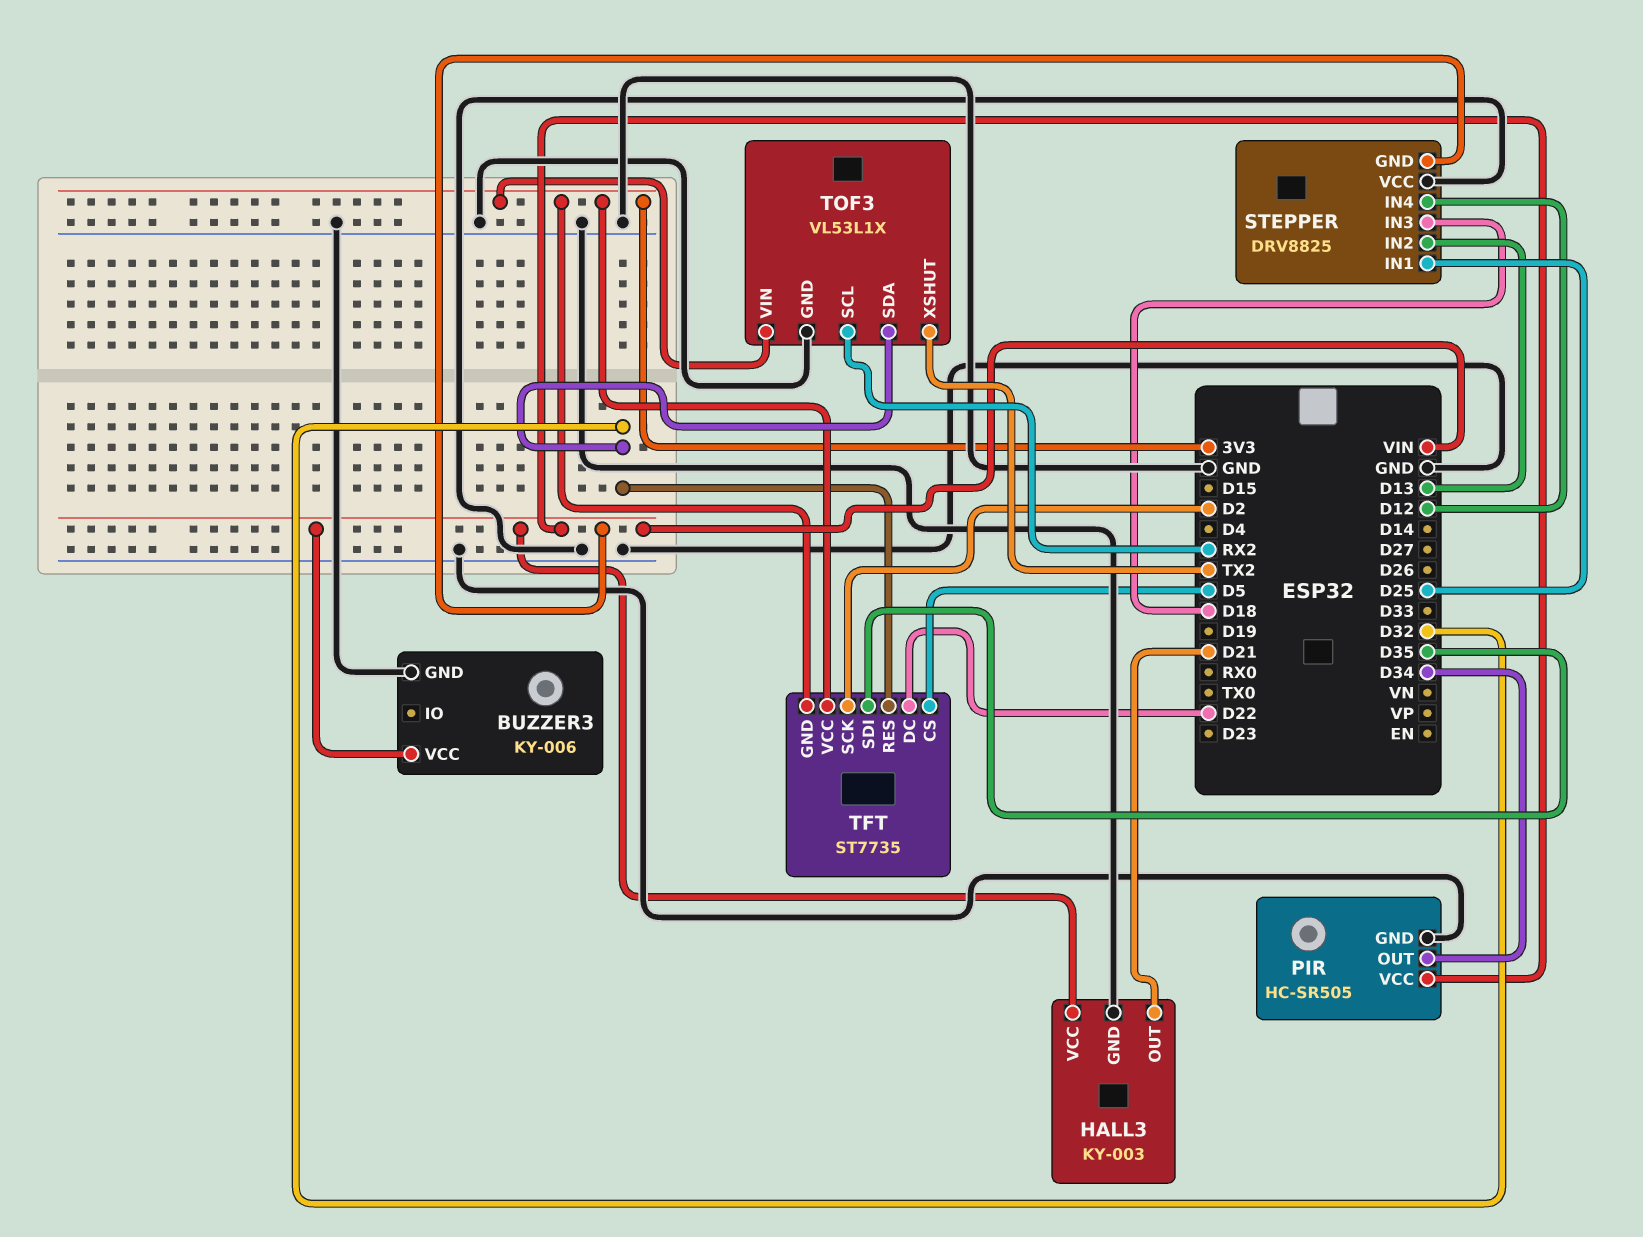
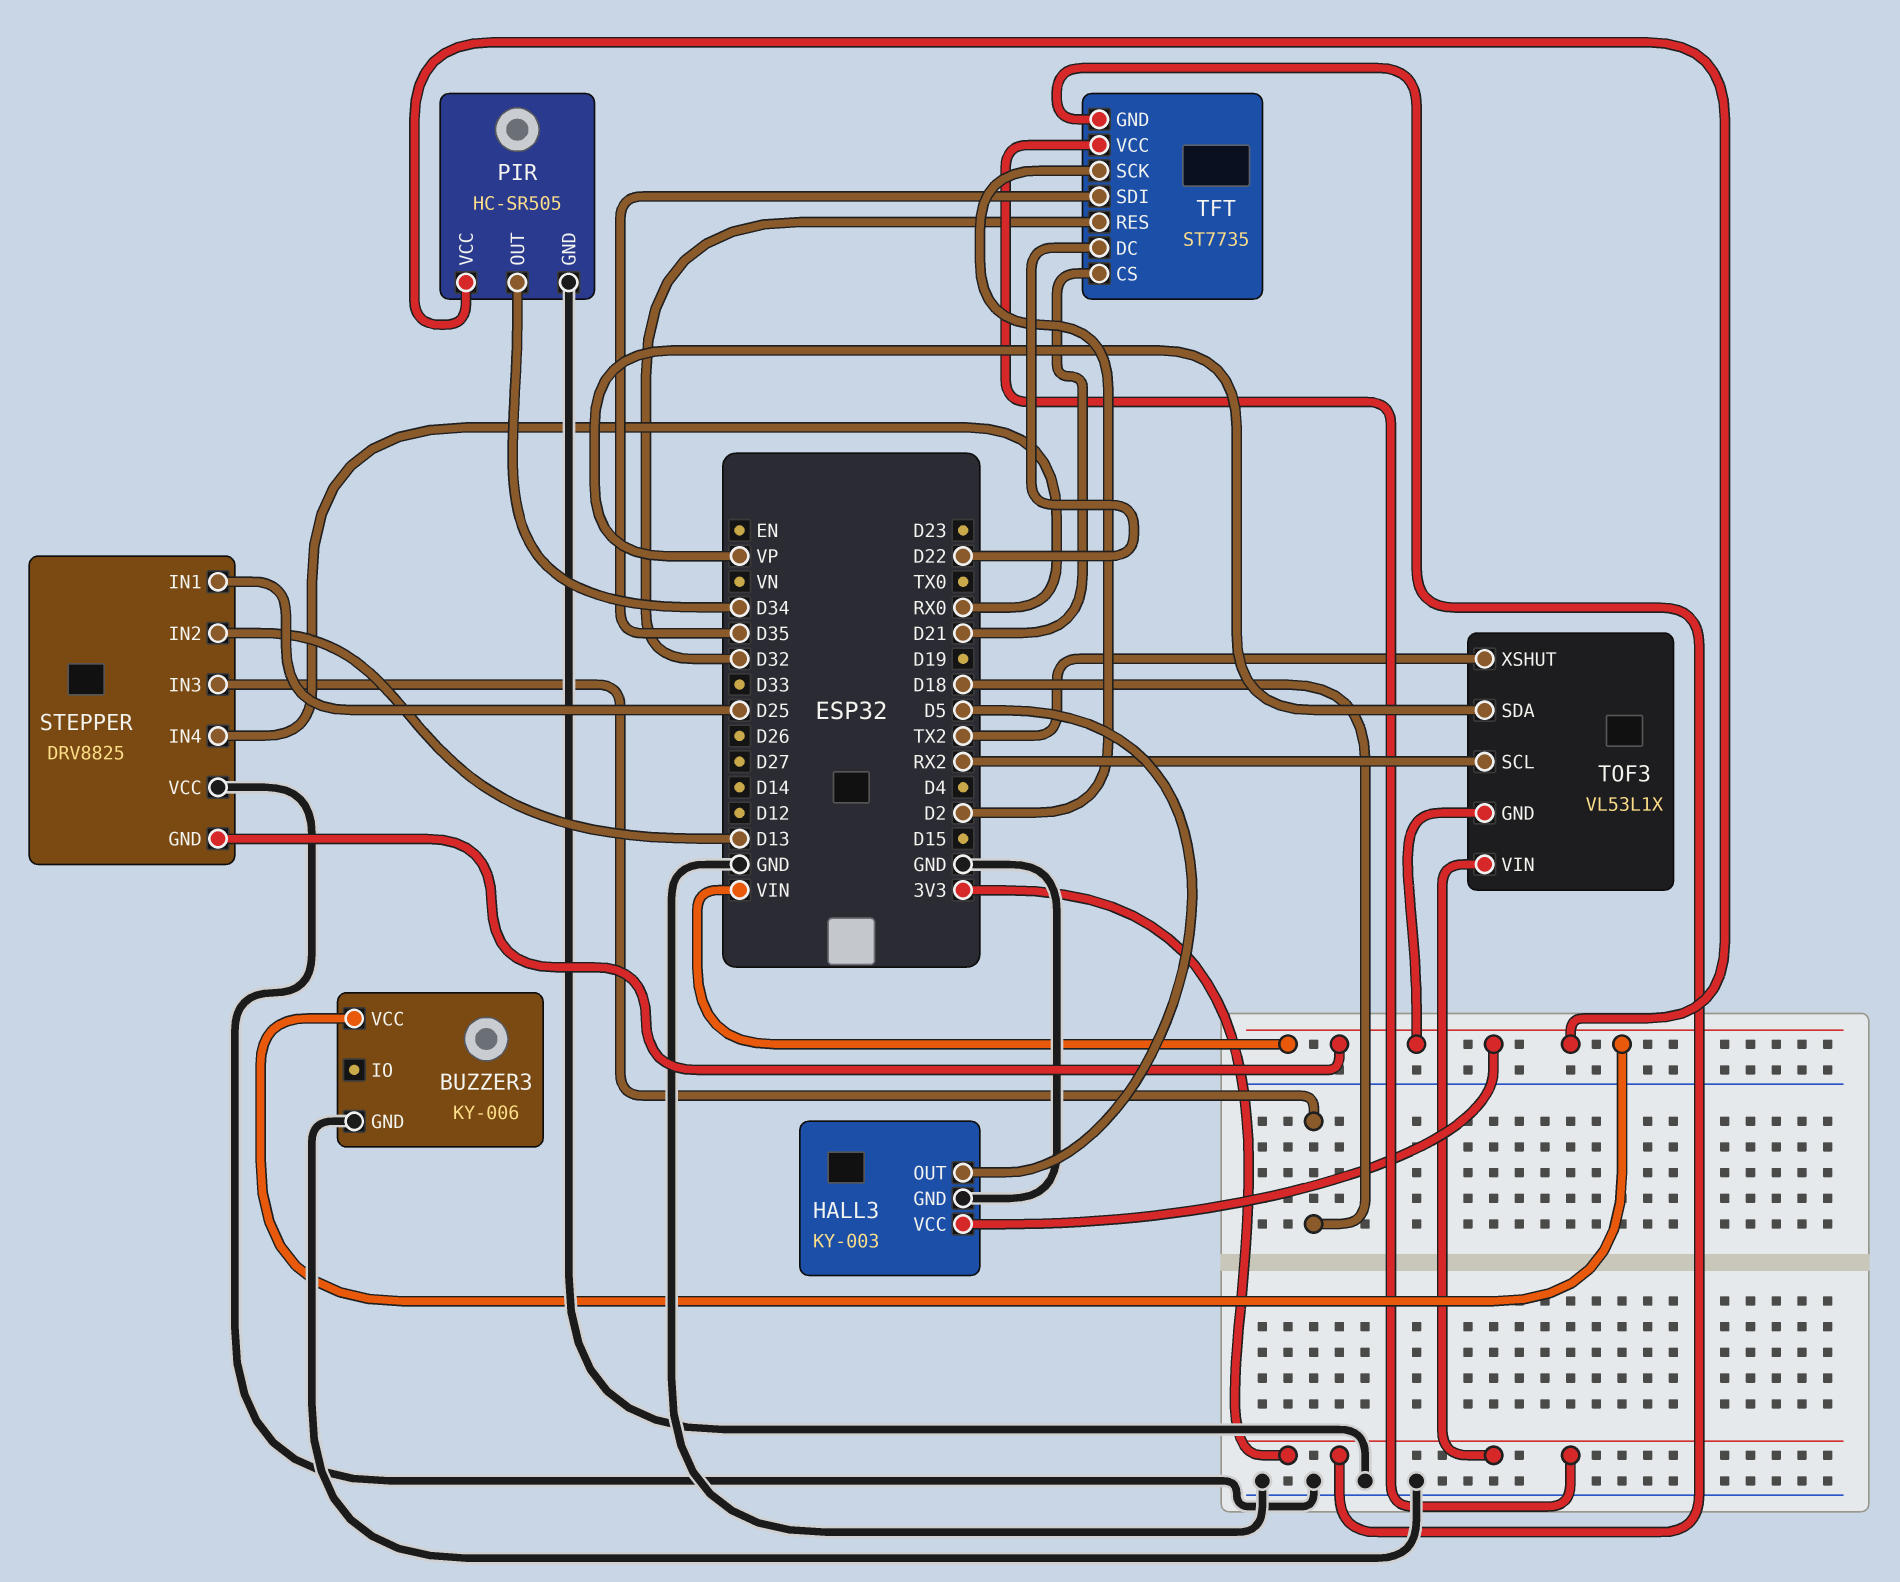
HALL3 pin OUT: D21 -> D5
STEPPER pin IN4: D12 -> RX0
TFT pin CS: D5 -> D21
TOF3 pin GND: GND -> VIN
TOF3 pin SDA: D32 -> VP

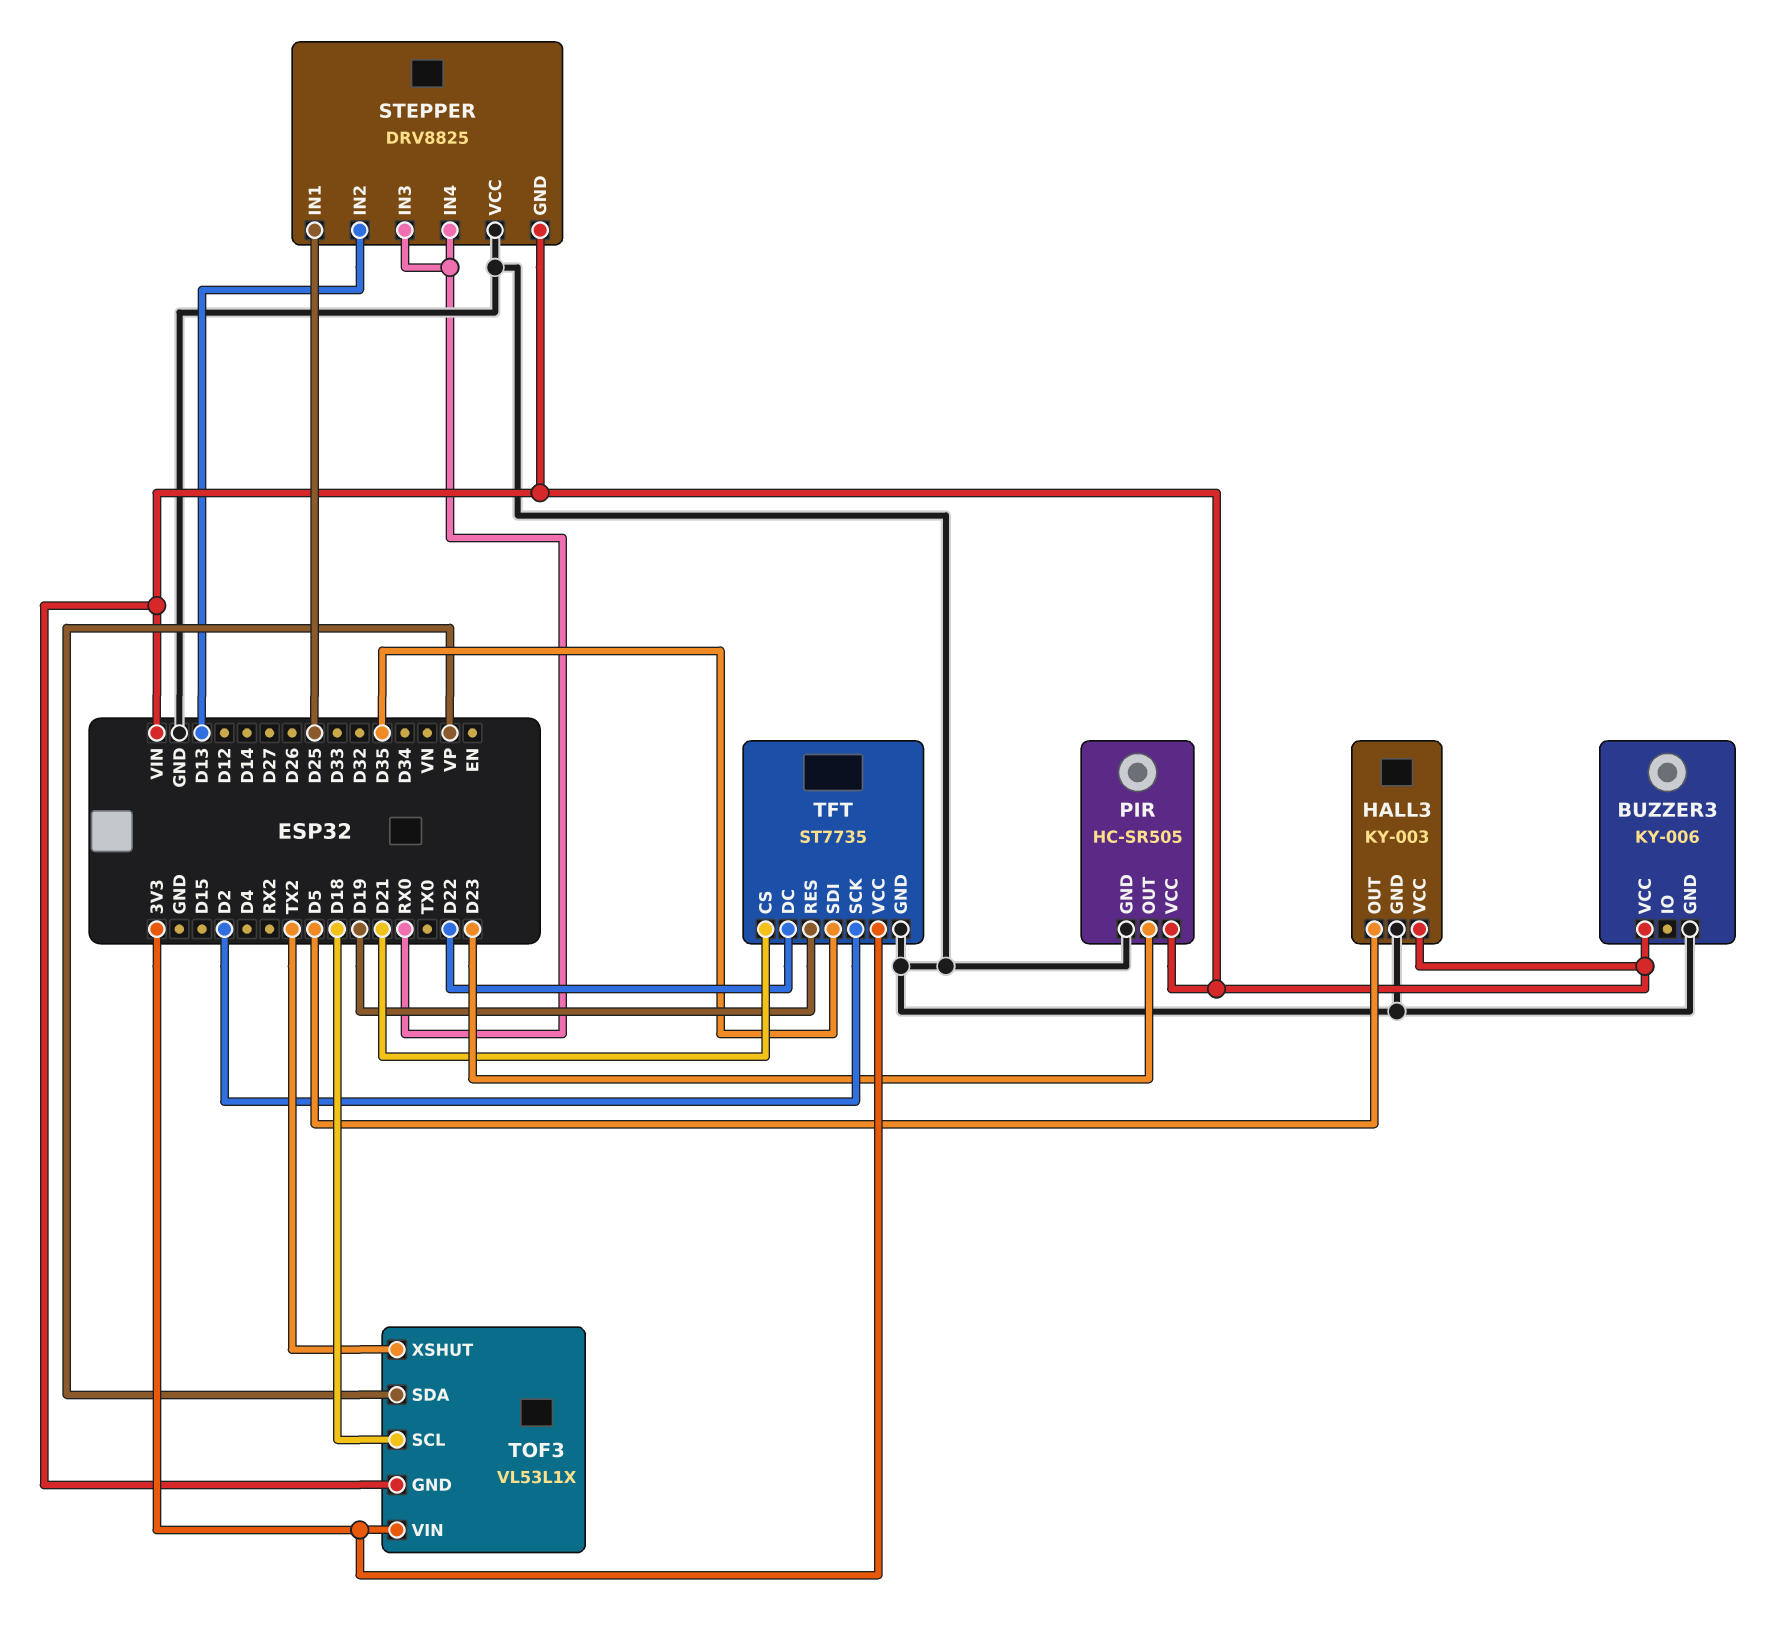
PIR pin OUT: D34 -> D23
STEPPER pin IN3: D18 -> RX0
TFT pin GND: 3V3 -> GND
TFT pin RES: D32 -> D19
TOF3 pin SCL: RX2 -> D18

